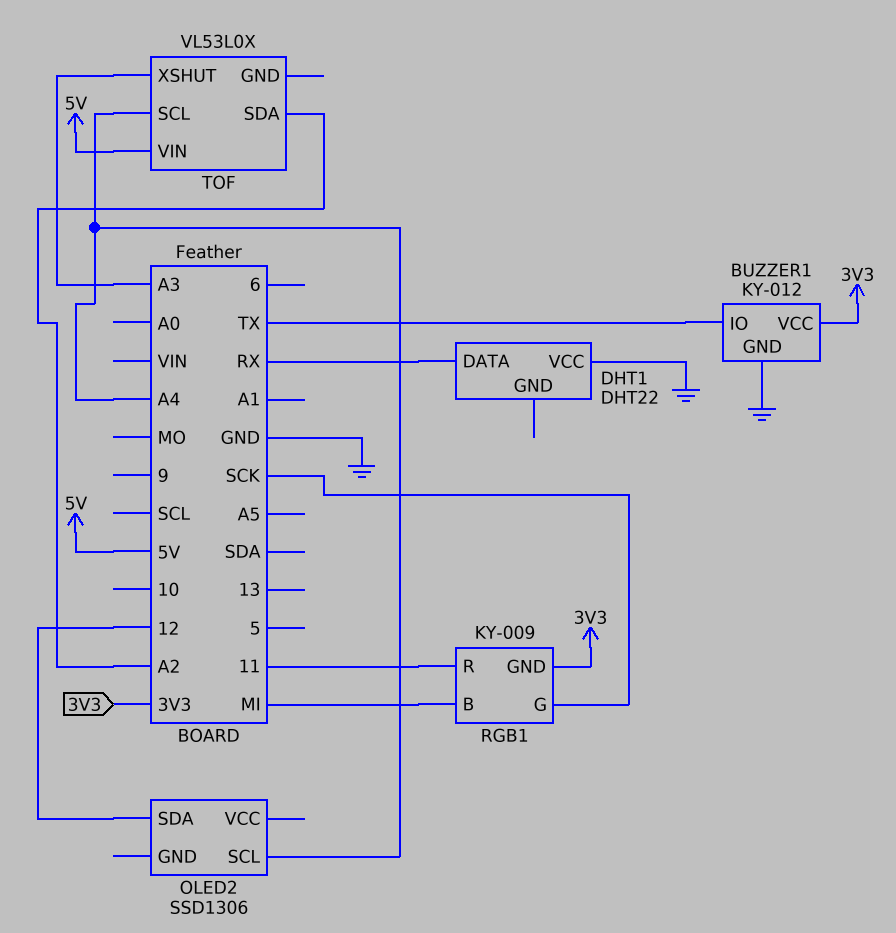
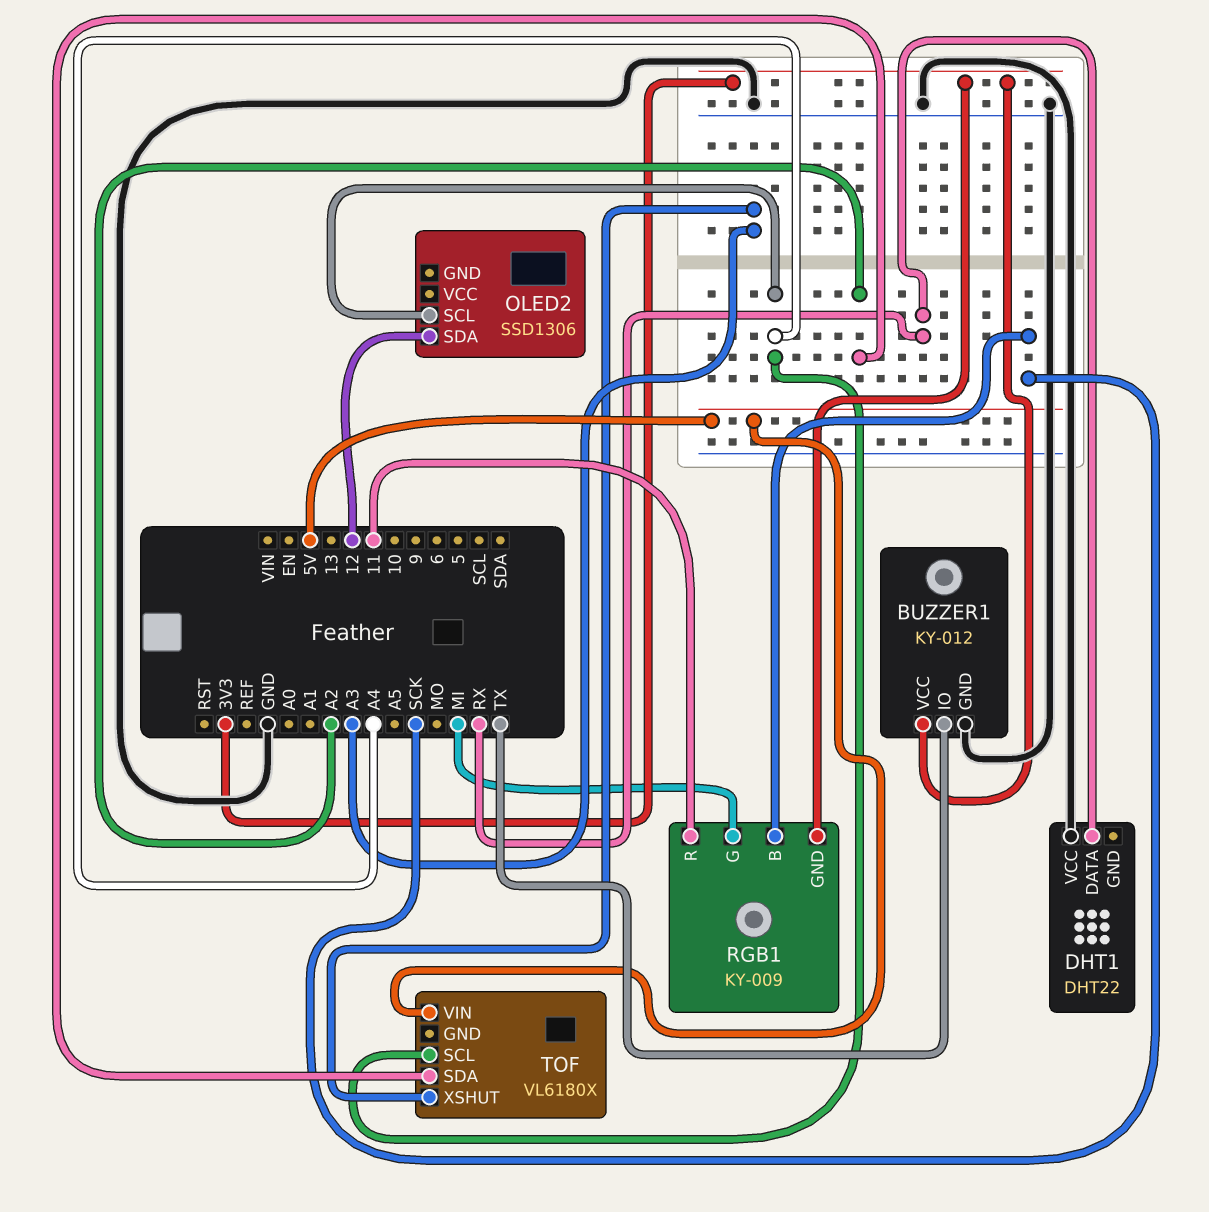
RGB1 pin B: MI -> SCK
RGB1 pin G: SCK -> MI
TOF: VL53L0X -> VL6180X

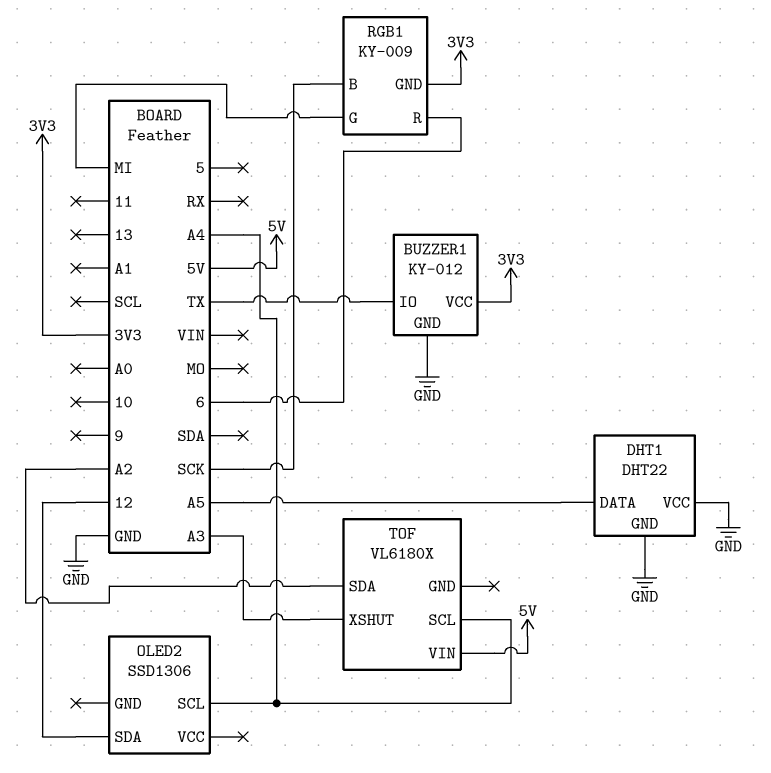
DHT1 pin DATA: RX -> A5
DHT1 pin GND: none -> GND
RGB1 pin R: 11 -> 6

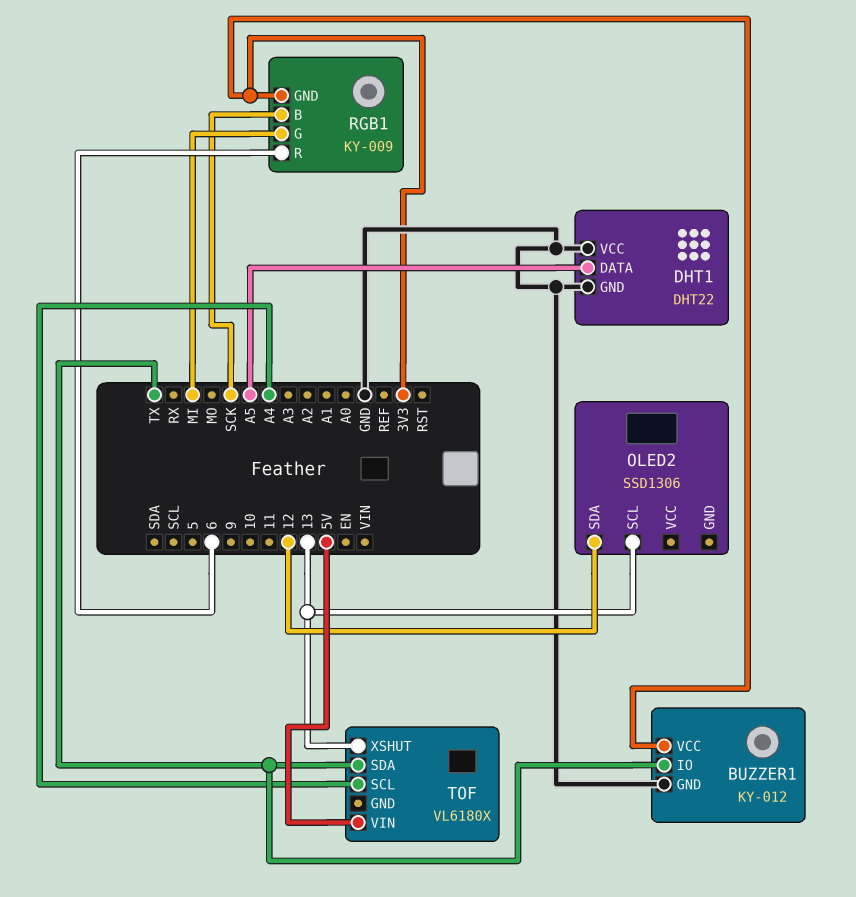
OLED2 pin SCL: A4 -> 13
TOF pin SDA: A2 -> TX
TOF pin XSHUT: A3 -> 13

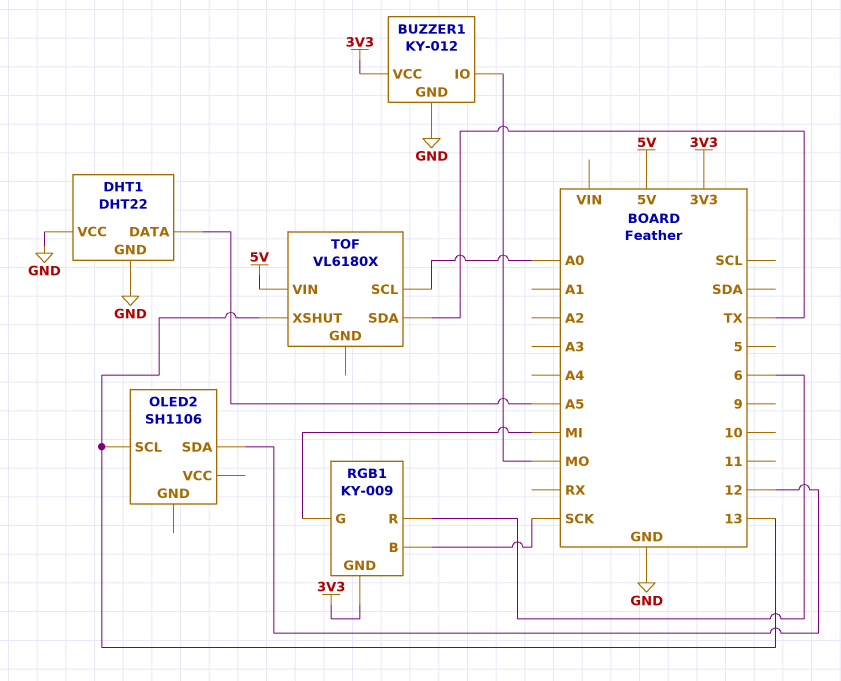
BUZZER1 pin IO: TX -> MO
OLED2: SSD1306 -> SH1106
TOF pin SCL: A4 -> A0

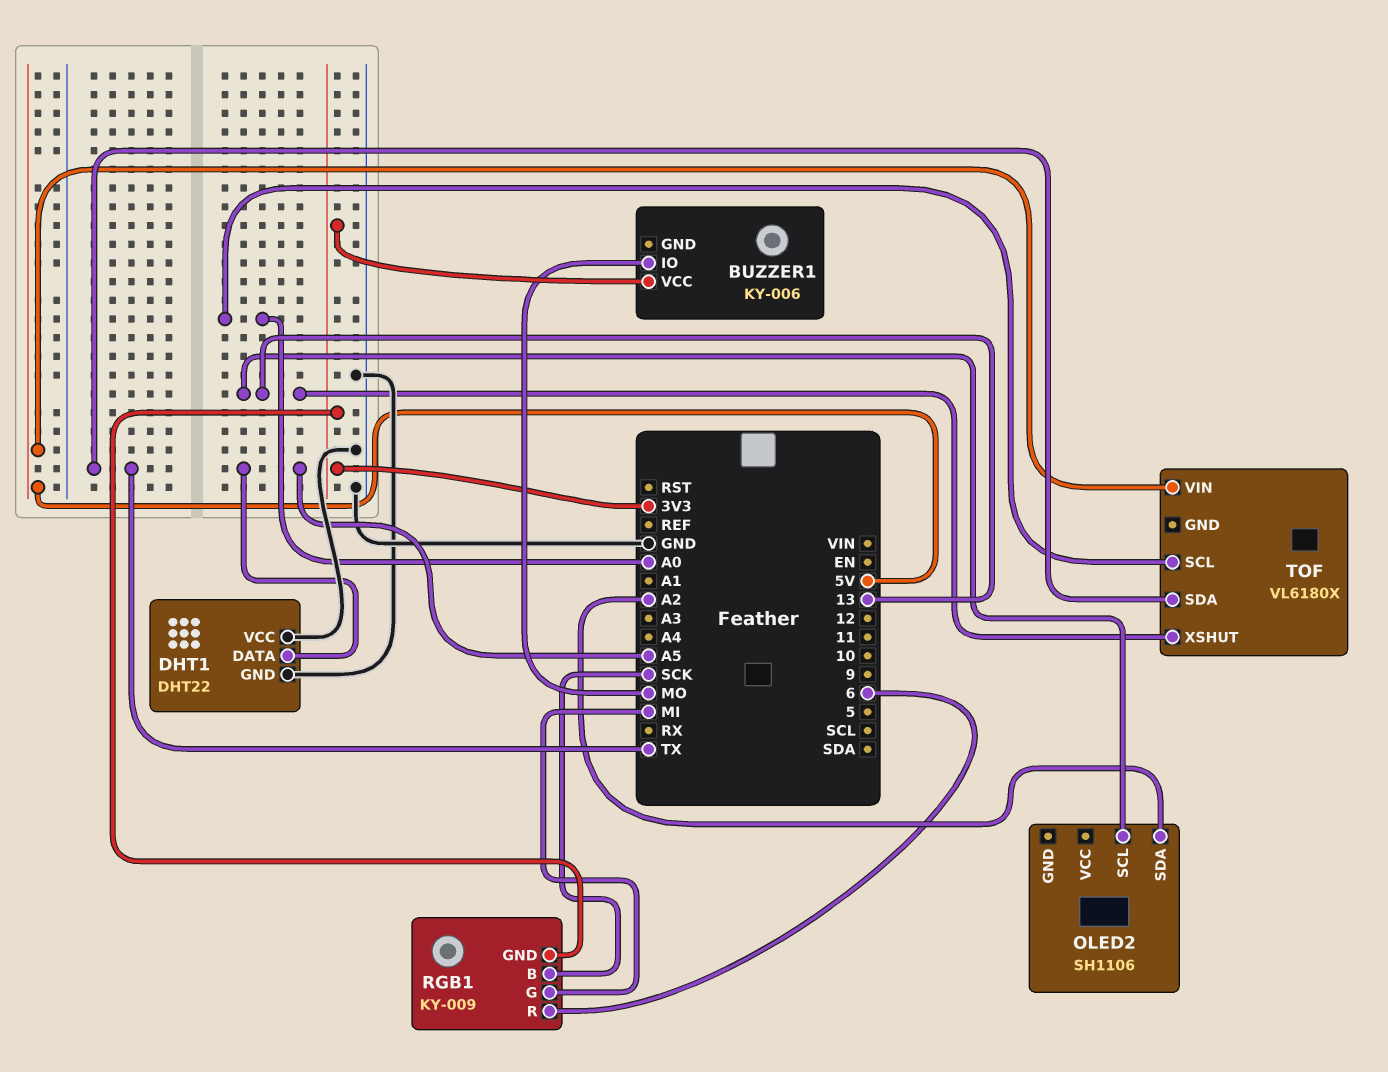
BUZZER1: KY-012 -> KY-006
BUZZER1 pin GND: GND -> none
OLED2 pin SDA: 12 -> A2

